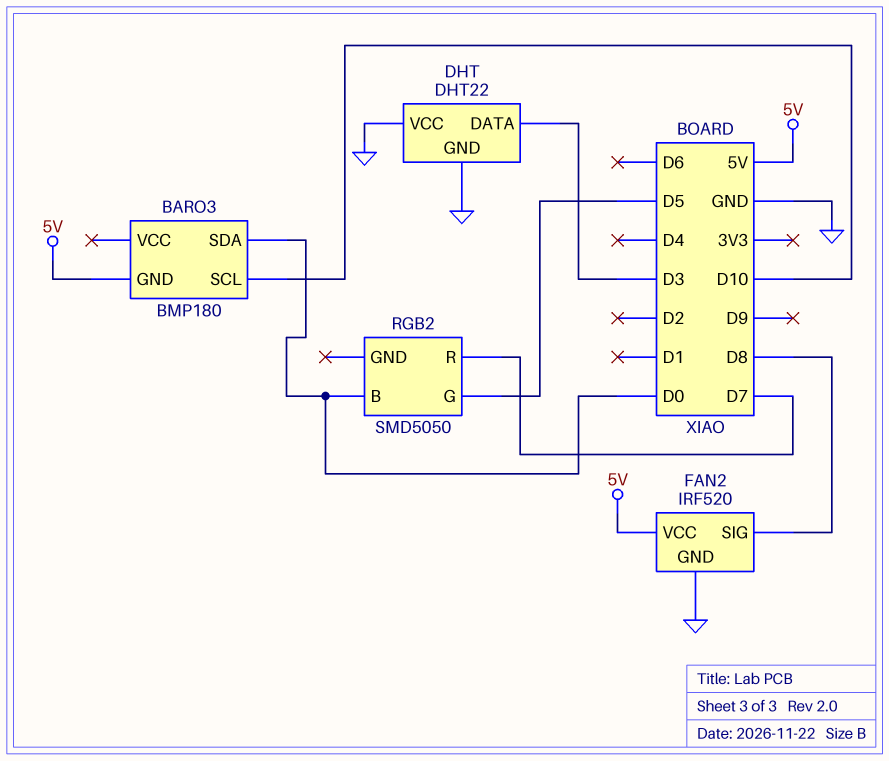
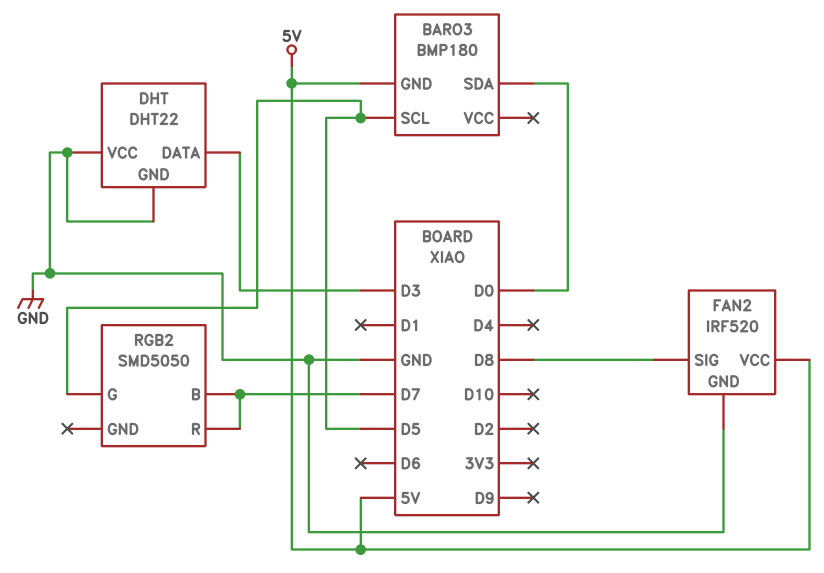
BARO3 pin SCL: D10 -> D5
RGB2 pin B: D0 -> D7

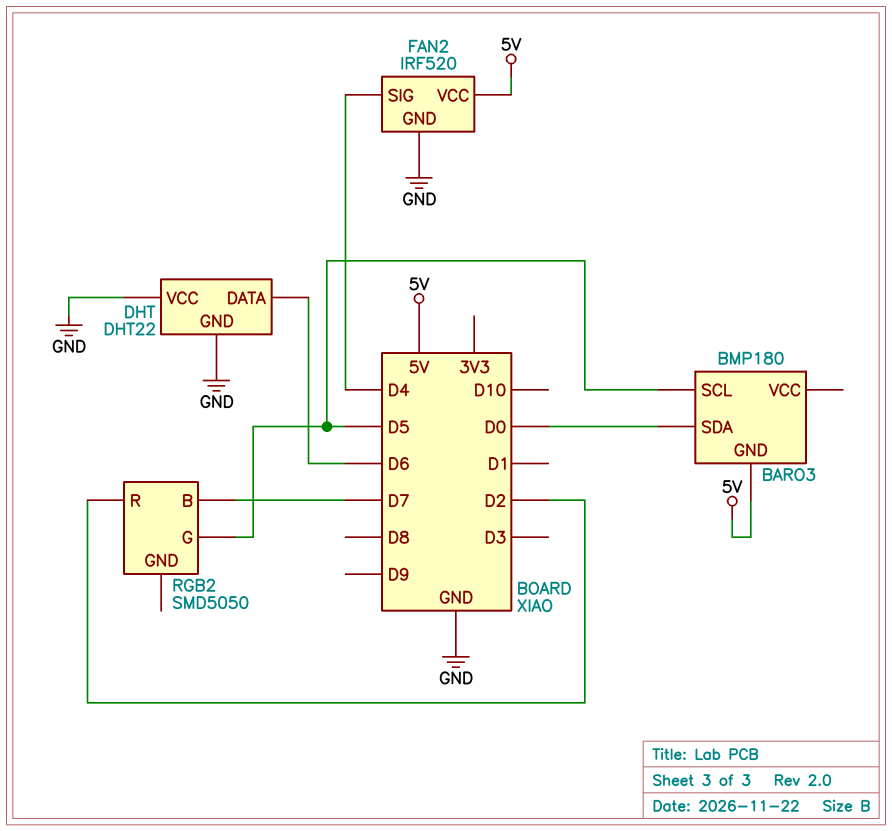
DHT pin DATA: D3 -> D6
FAN2 pin SIG: D8 -> D4
RGB2 pin R: D7 -> D2

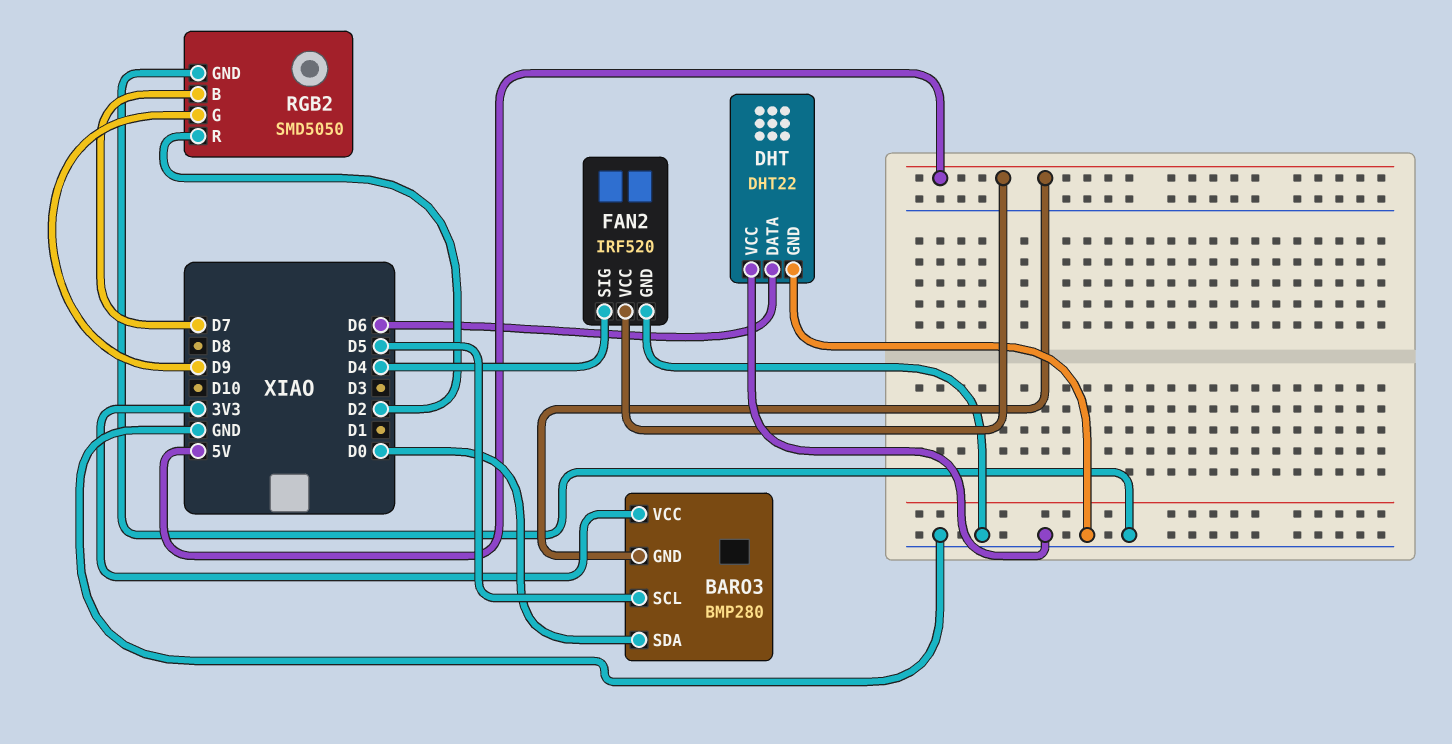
BARO3: BMP180 -> BMP280
BARO3 pin VCC: none -> 3V3
RGB2 pin G: D5 -> D9
RGB2 pin GND: none -> GND

